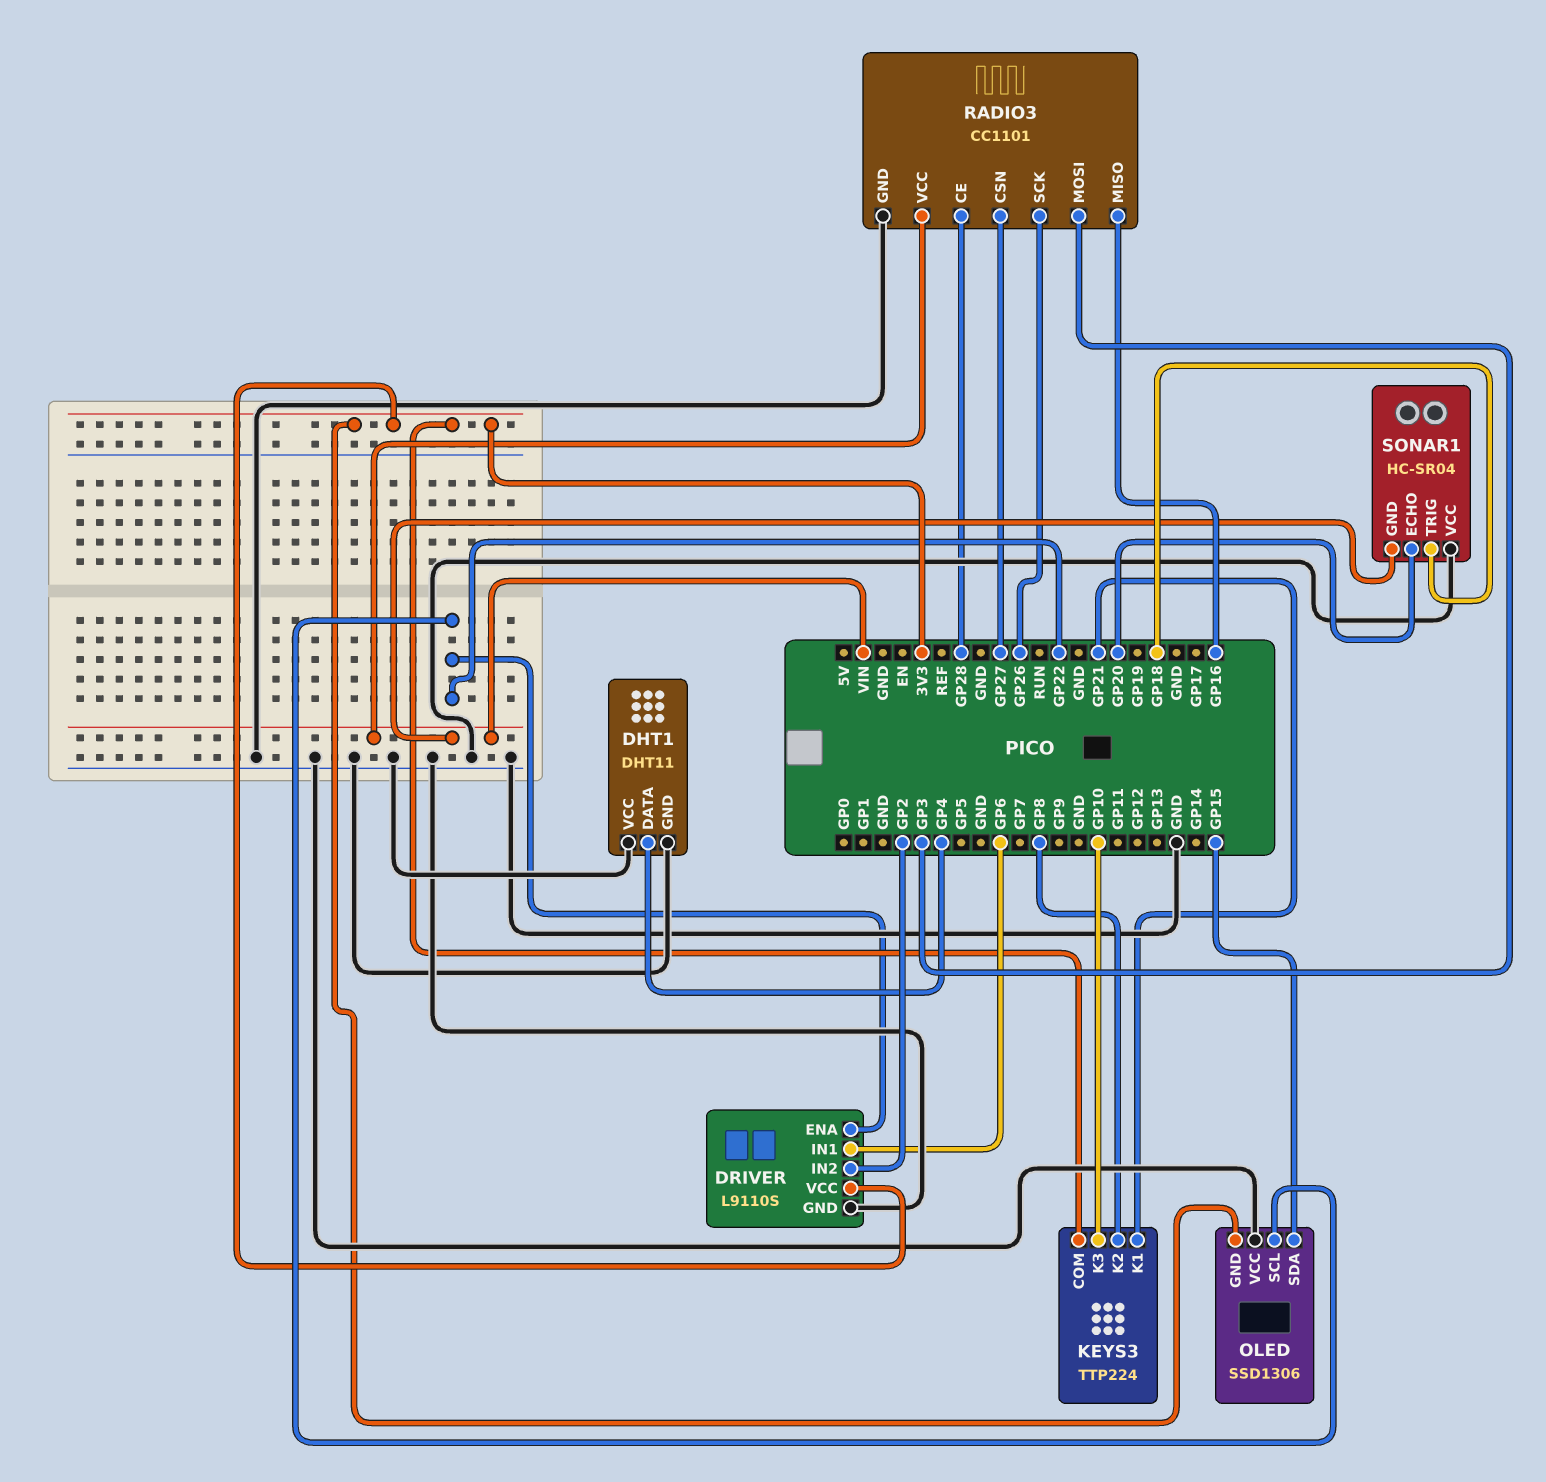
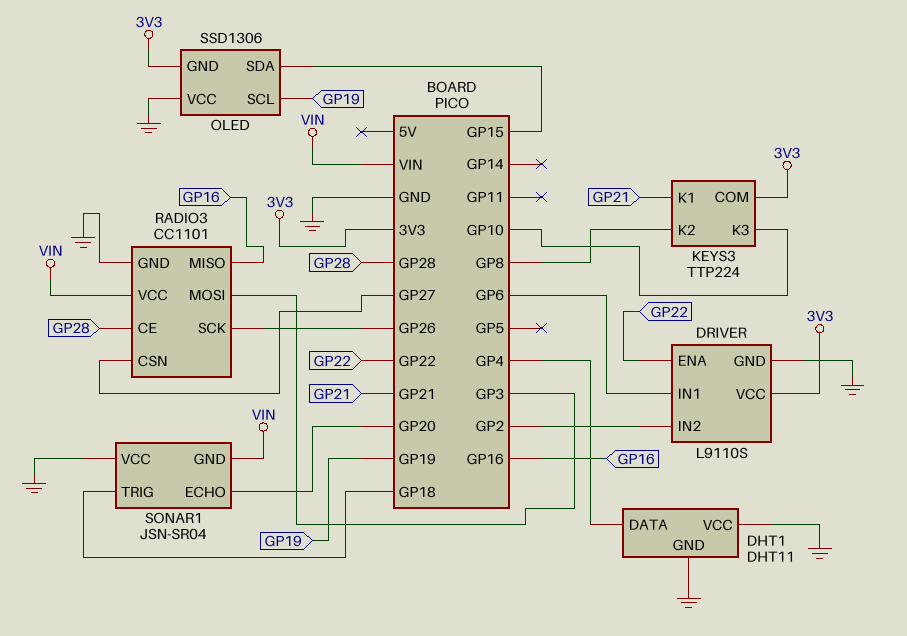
OLED pin SCL: GP22 -> GP19
SONAR1: HC-SR04 -> JSN-SR04

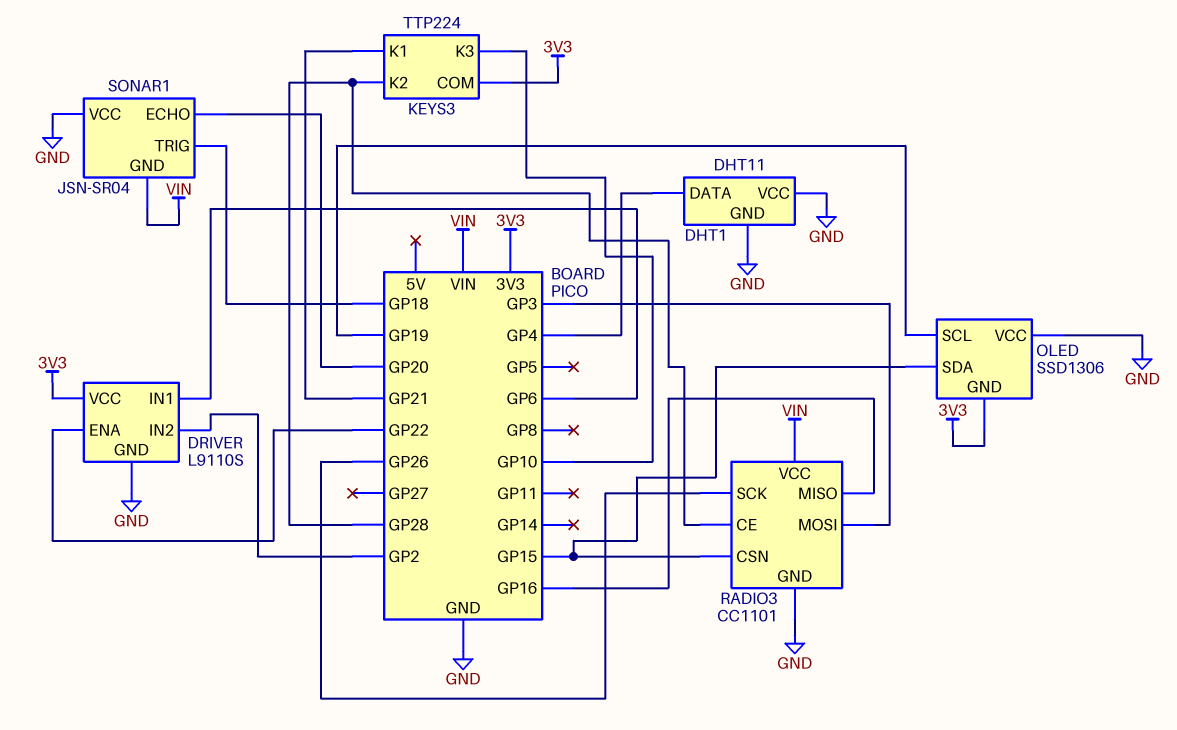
KEYS3 pin K2: GP8 -> GP28
RADIO3 pin CSN: GP27 -> GP15

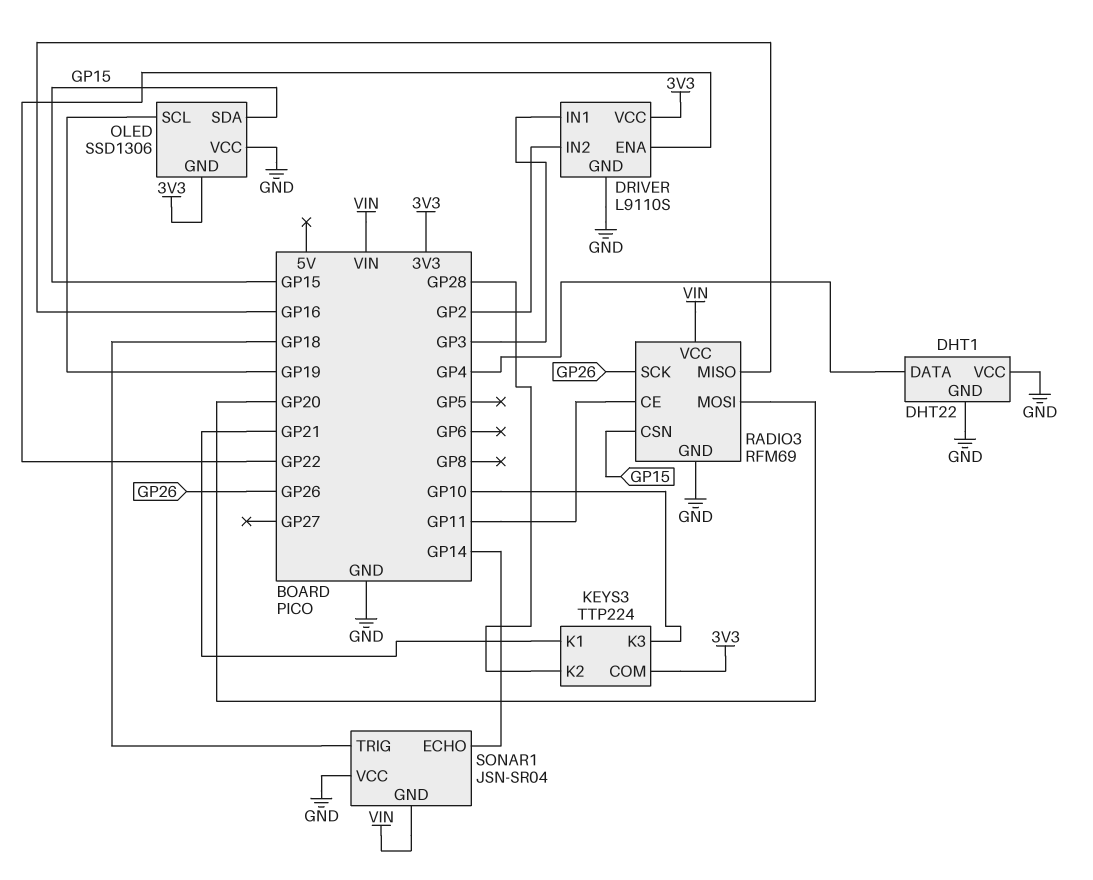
DHT1: DHT11 -> DHT22
DRIVER pin IN1: GP6 -> GP3
RADIO3: CC1101 -> RFM69
RADIO3 pin CE: GP28 -> GP11
RADIO3 pin MOSI: GP3 -> GP20
SONAR1 pin ECHO: GP20 -> GP14

